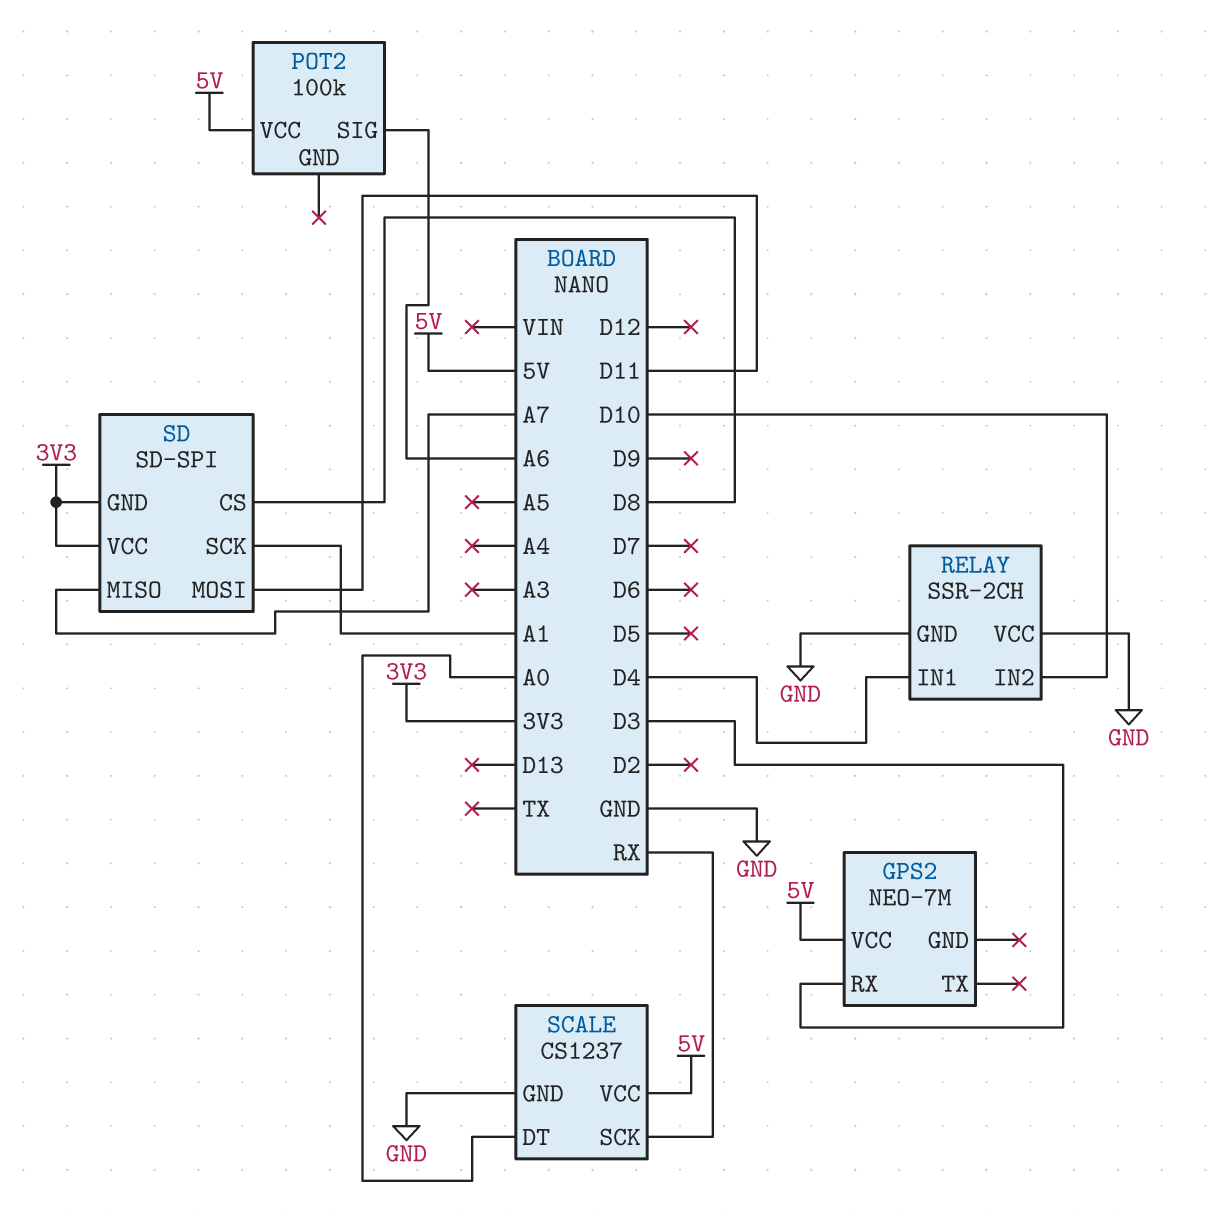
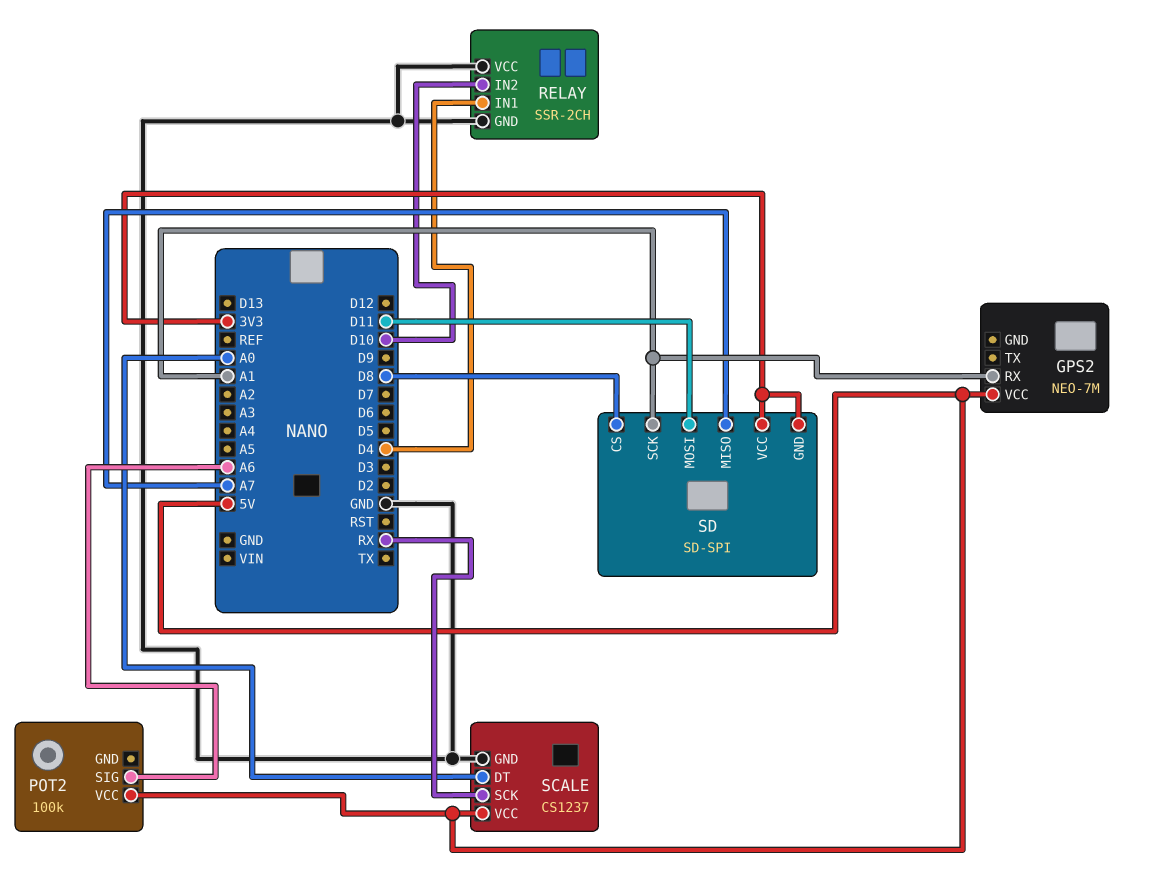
GPS2 pin RX: D3 -> A1

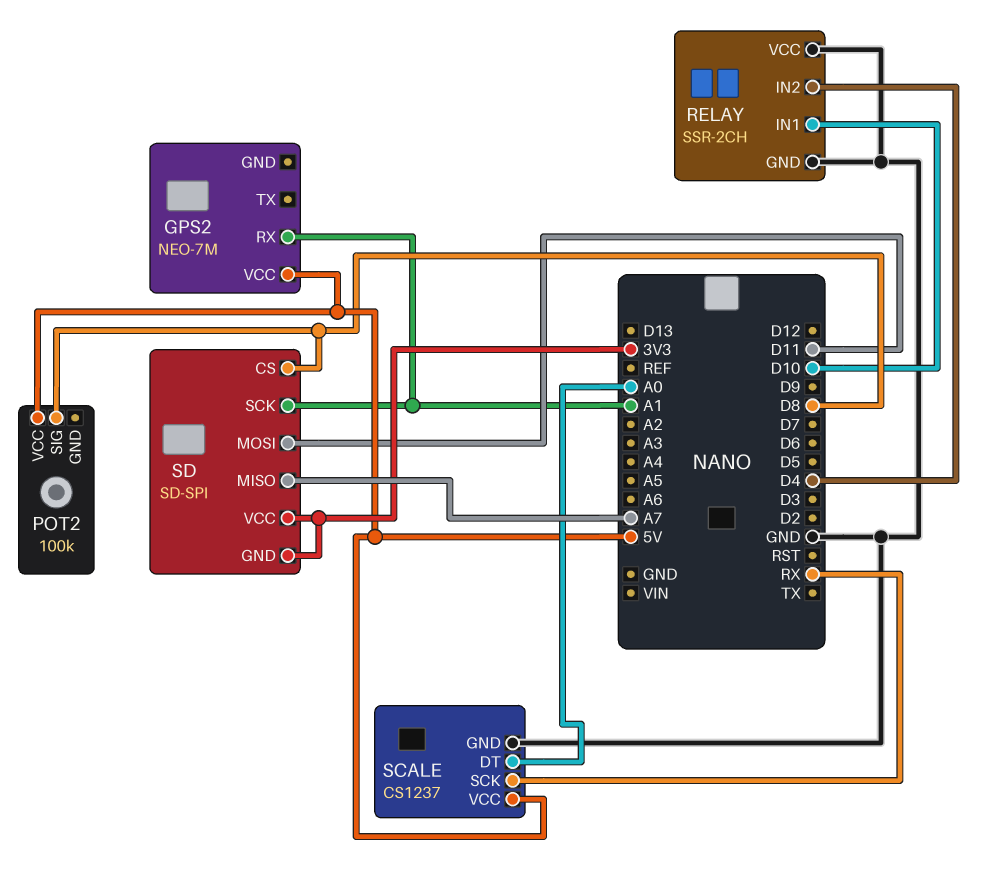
POT2 pin SIG: A6 -> D8
RELAY pin IN1: D4 -> D10
RELAY pin IN2: D10 -> D4

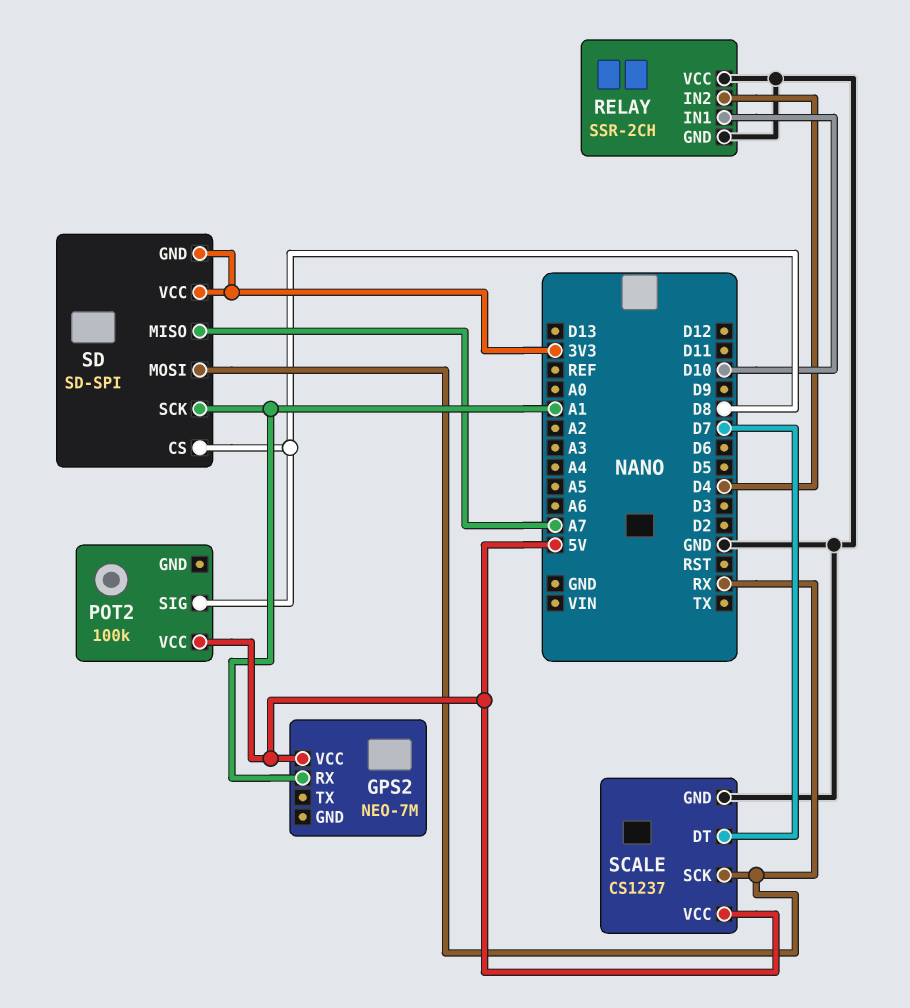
SCALE pin DT: A0 -> D7
SD pin MOSI: D11 -> RX

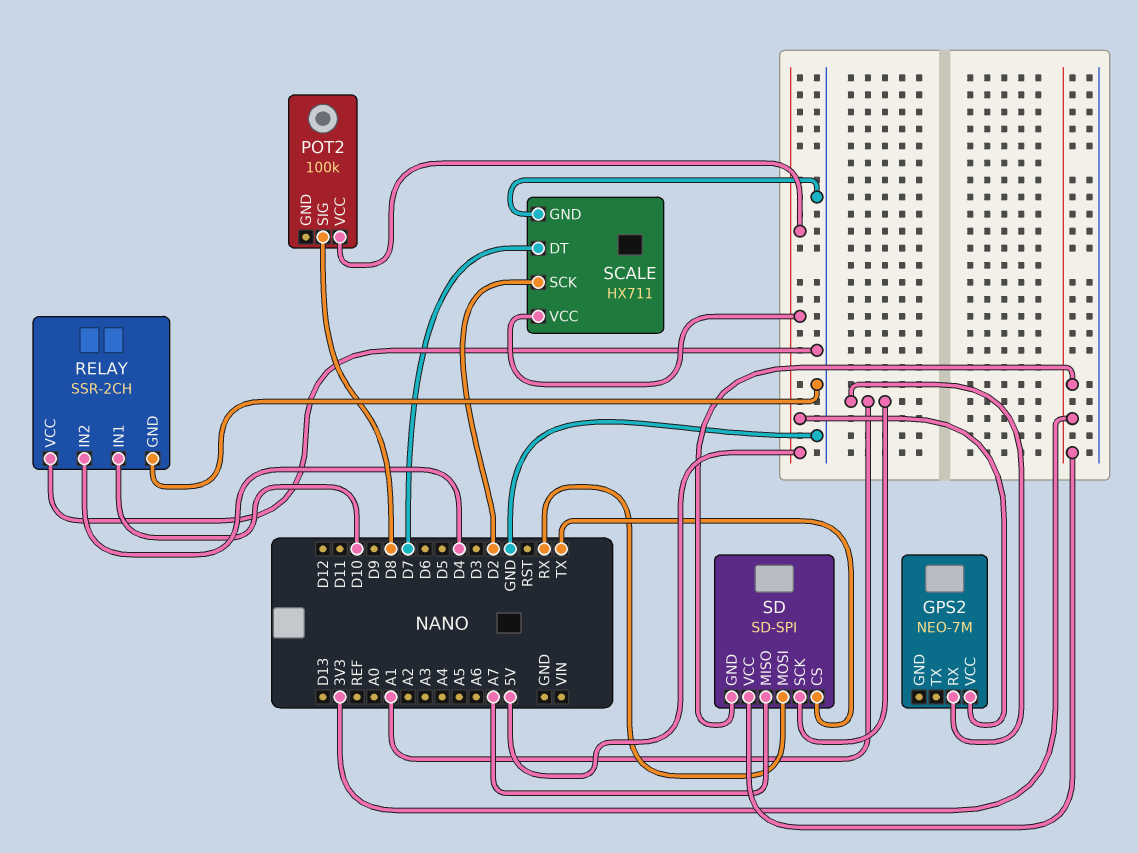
SCALE: CS1237 -> HX711
SCALE pin SCK: RX -> D2
SD pin CS: D8 -> TX

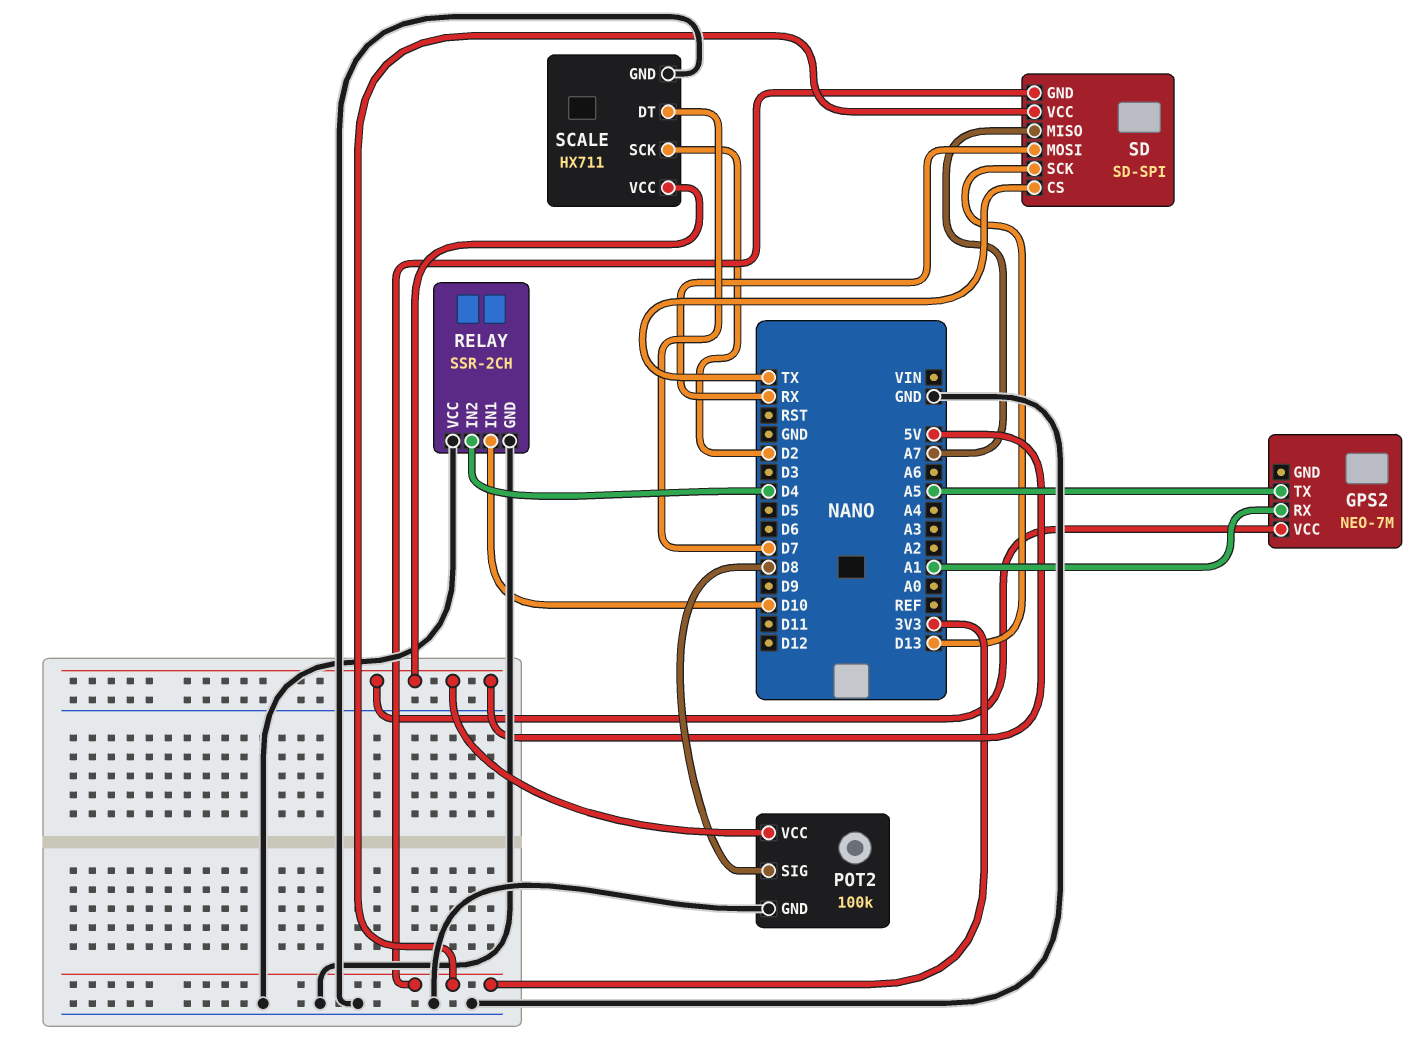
GPS2 pin TX: none -> A5
POT2 pin GND: none -> GND
SD pin SCK: A1 -> D13

